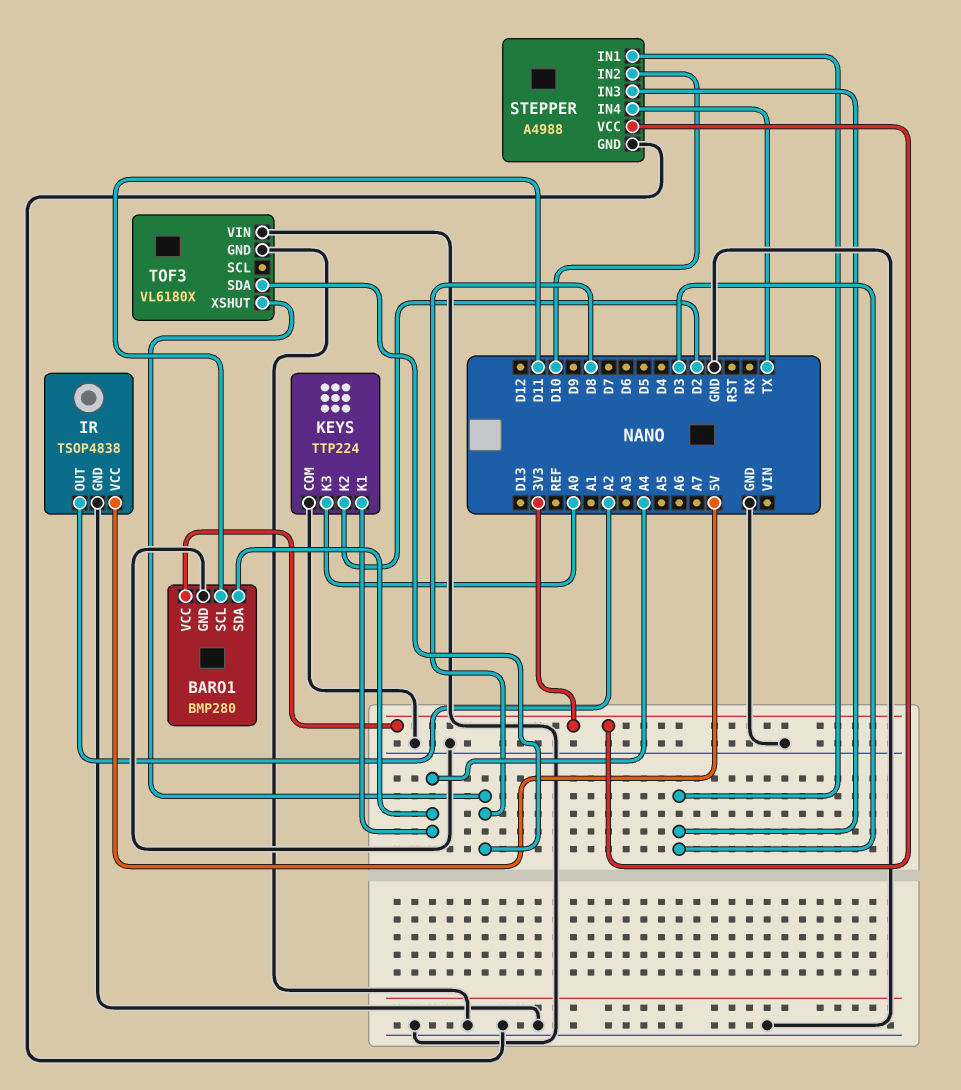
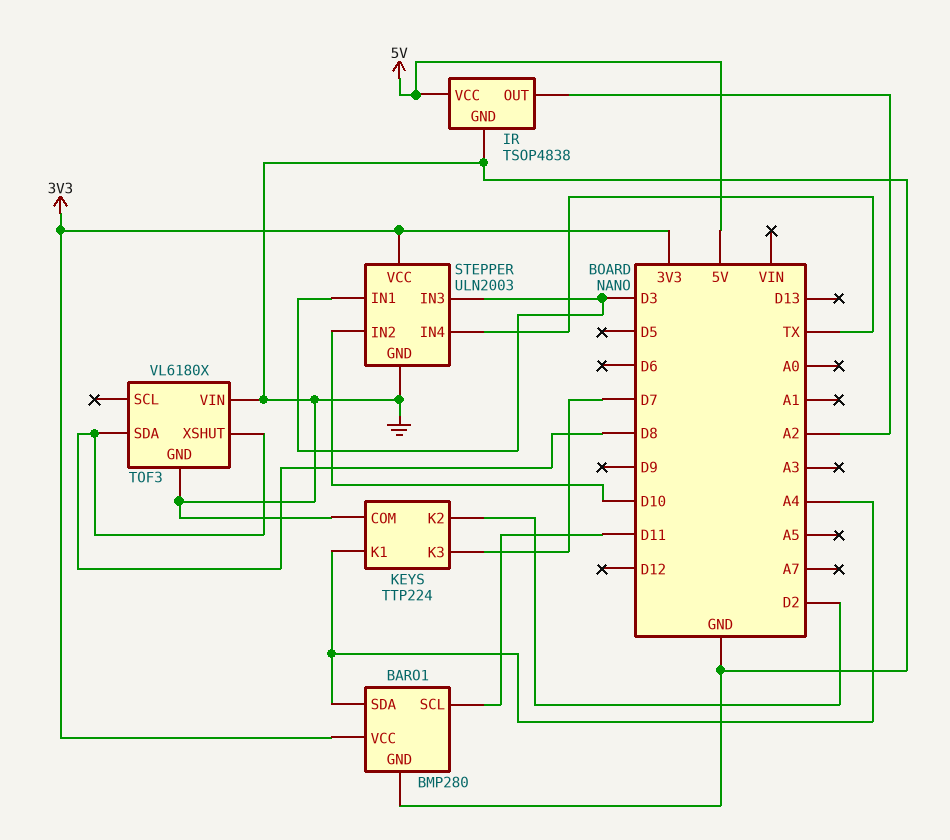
KEYS pin K3: A0 -> D7
STEPPER: A4988 -> ULN2003

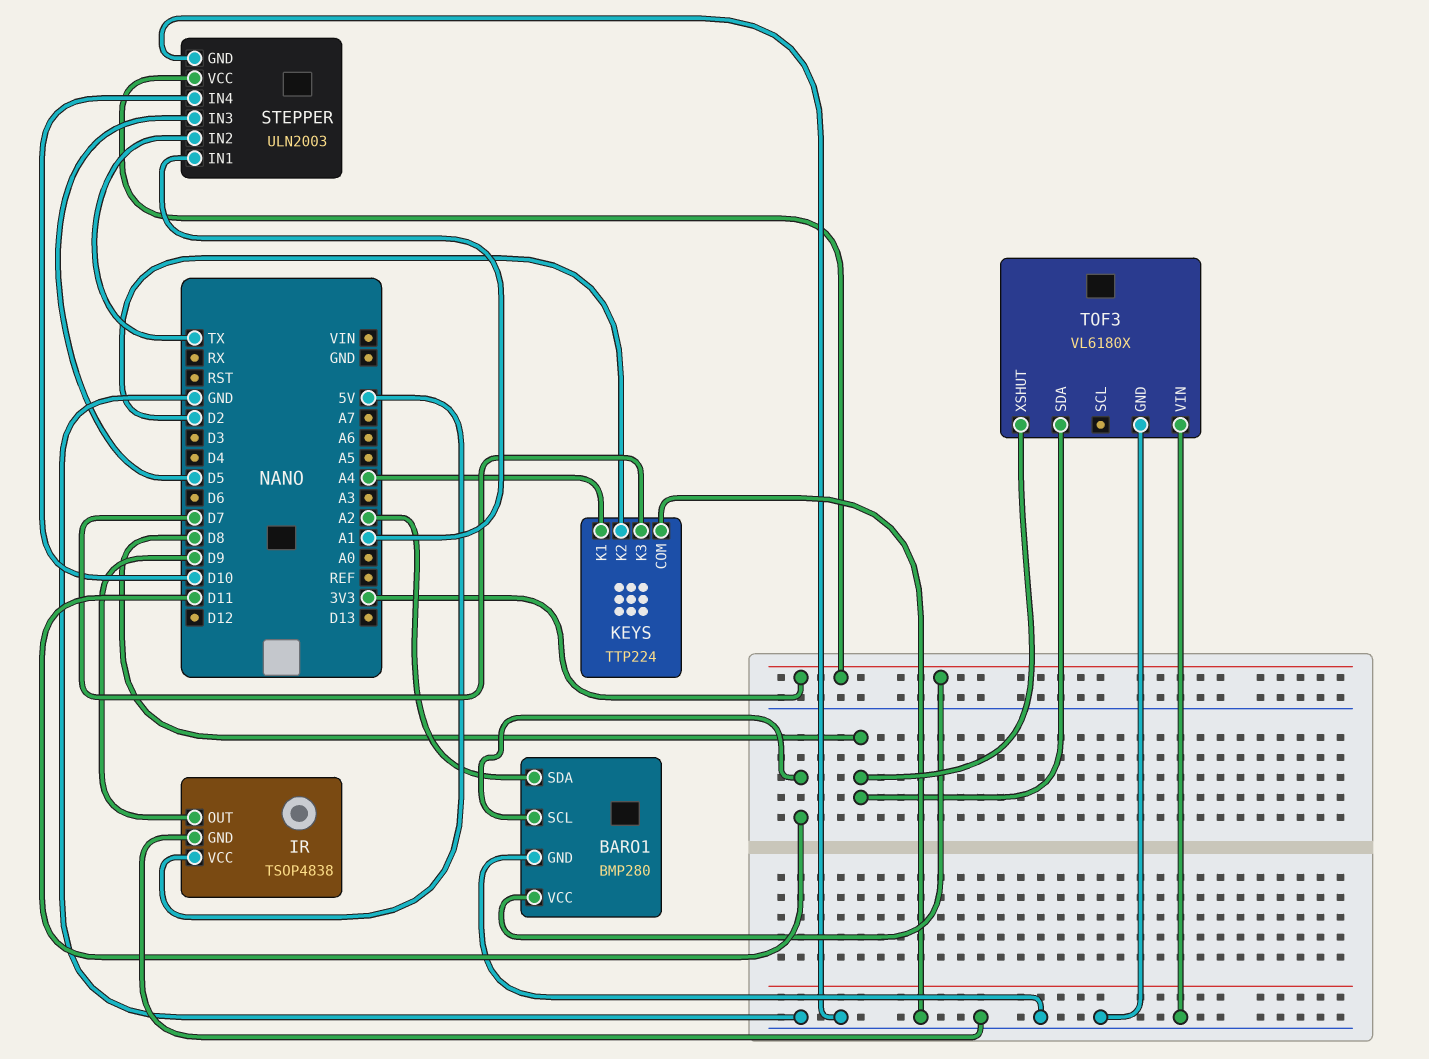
BARO1 pin SDA: A4 -> A2
IR pin OUT: A2 -> D9
STEPPER pin IN1: D3 -> A1
STEPPER pin IN2: D10 -> TX
STEPPER pin IN3: D3 -> D5
STEPPER pin IN4: TX -> D10

